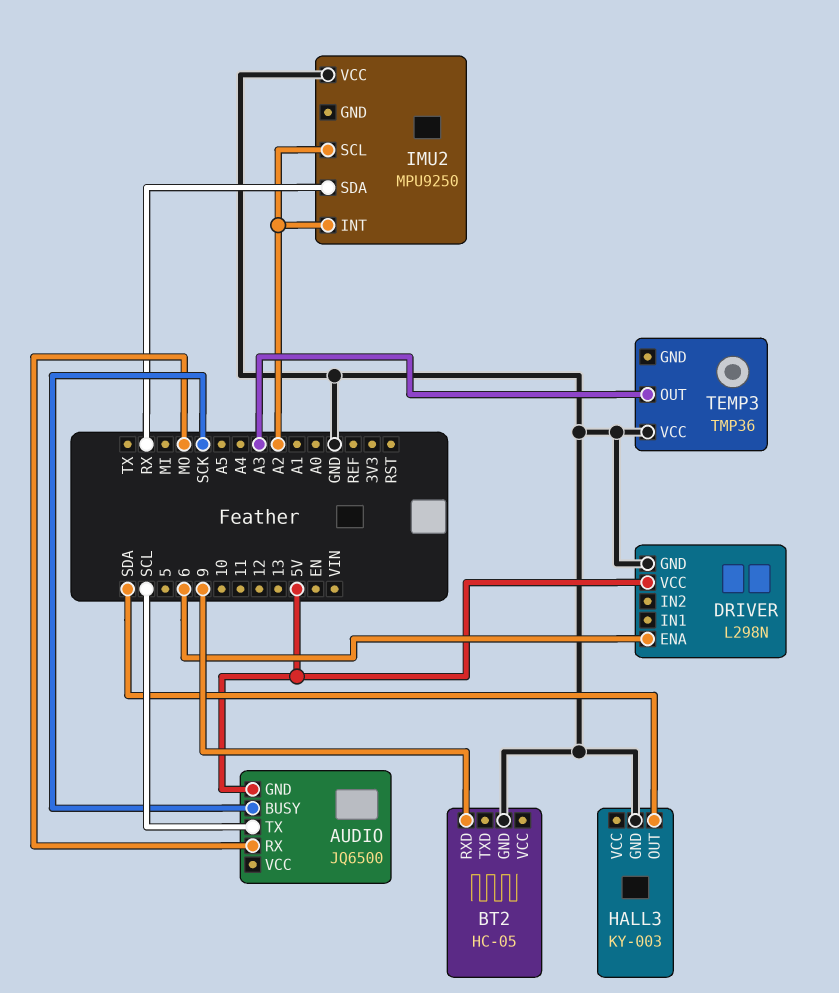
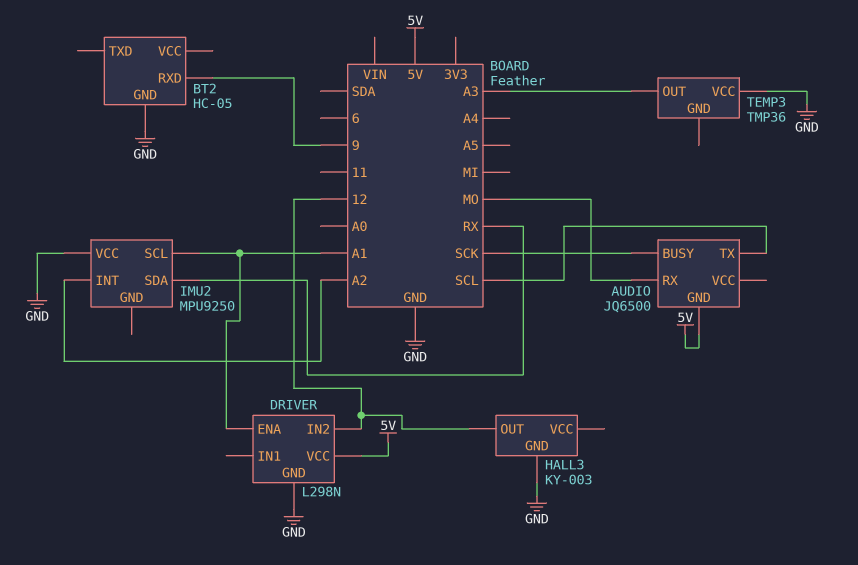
DRIVER pin ENA: 6 -> A1
DRIVER pin IN2: none -> 12
HALL3 pin OUT: SDA -> 12
IMU2 pin SCL: A2 -> A1

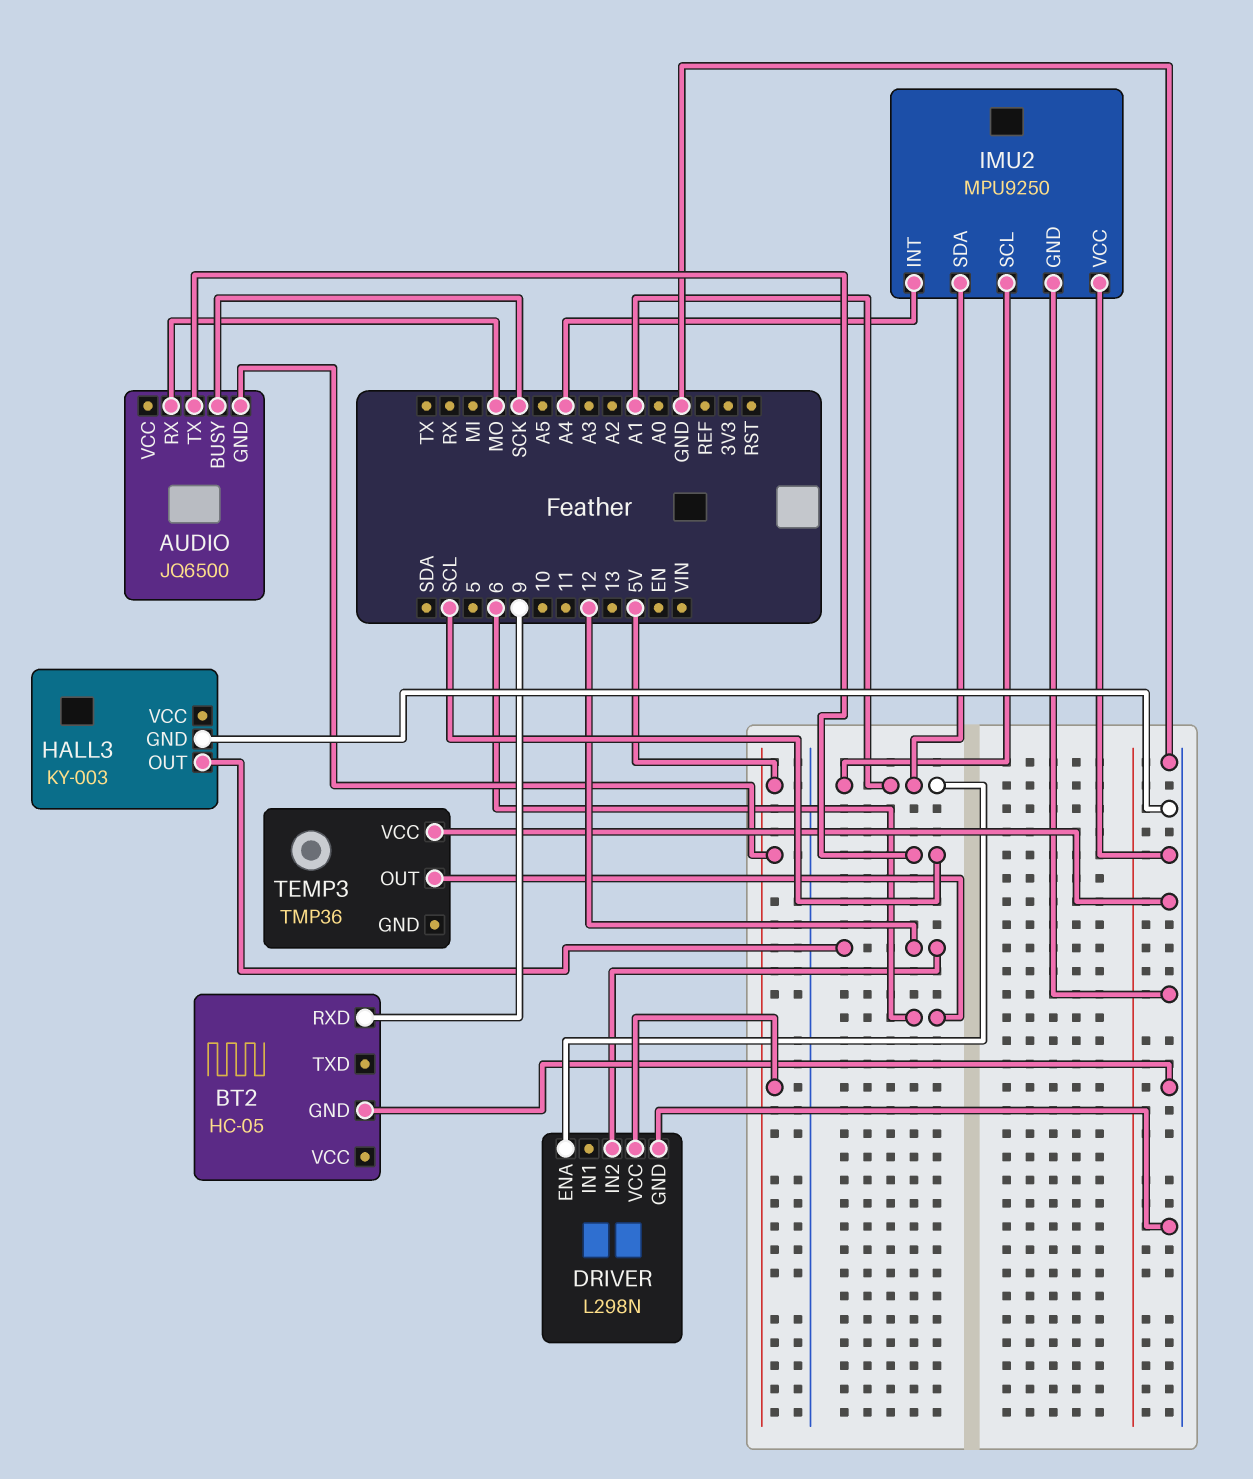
IMU2 pin GND: none -> GND
IMU2 pin INT: A2 -> A4
IMU2 pin SDA: RX -> A1
TEMP3 pin OUT: A3 -> 6

